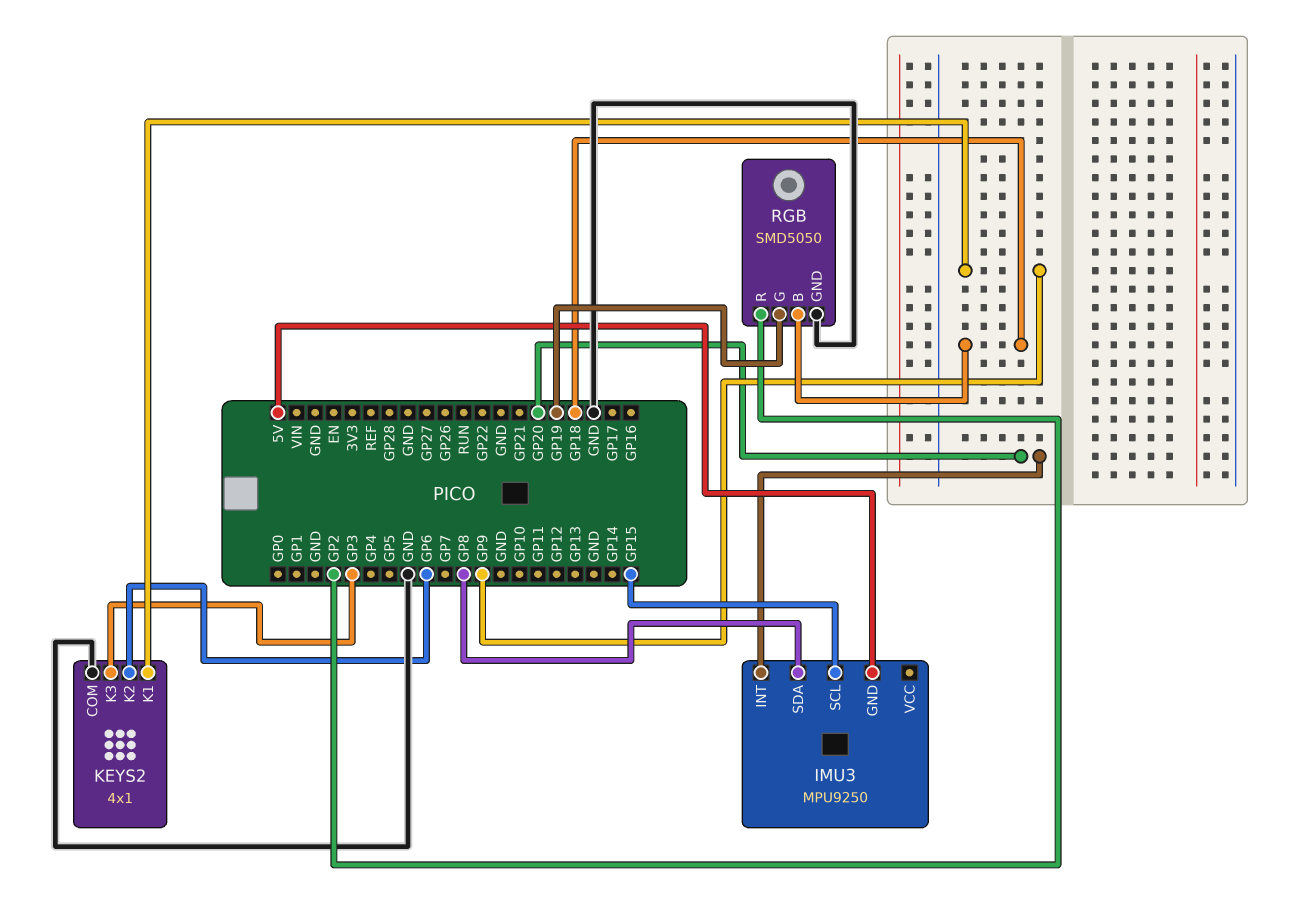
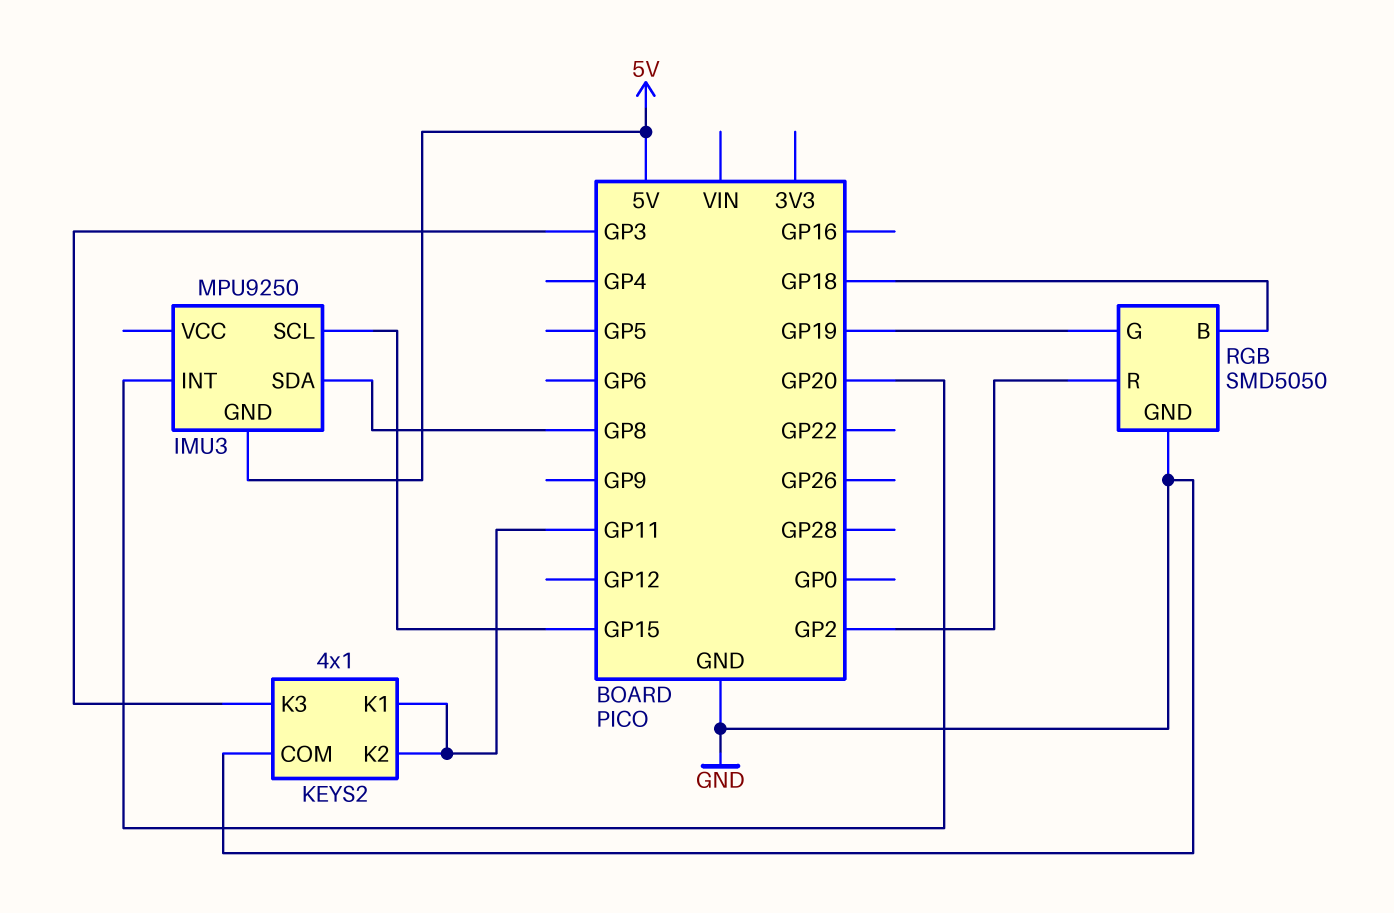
KEYS2 pin K1: GP9 -> GP11
KEYS2 pin K2: GP6 -> GP11

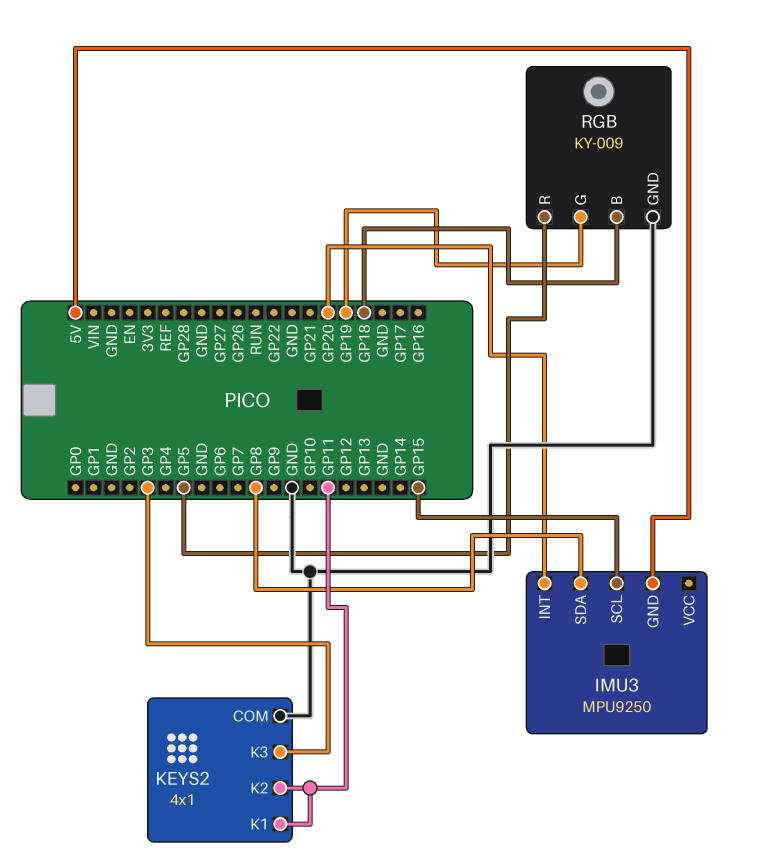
RGB: SMD5050 -> KY-009
RGB pin R: GP2 -> GP5

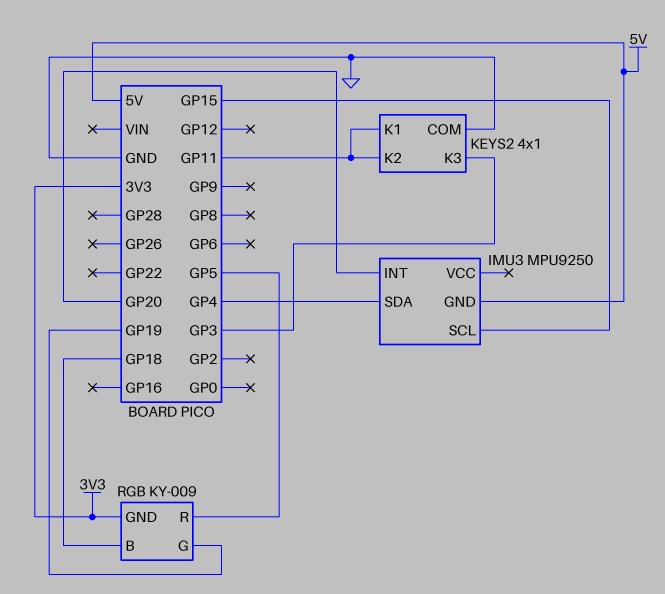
IMU3 pin SDA: GP8 -> GP4
RGB pin GND: GND -> 3V3

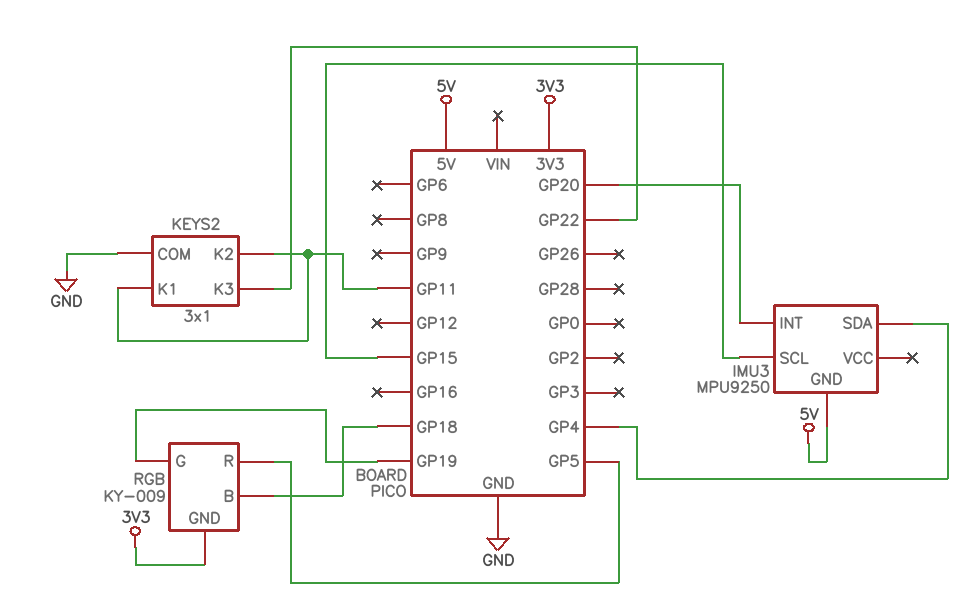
KEYS2: 4x1 -> 3x1
KEYS2 pin K3: GP3 -> GP22

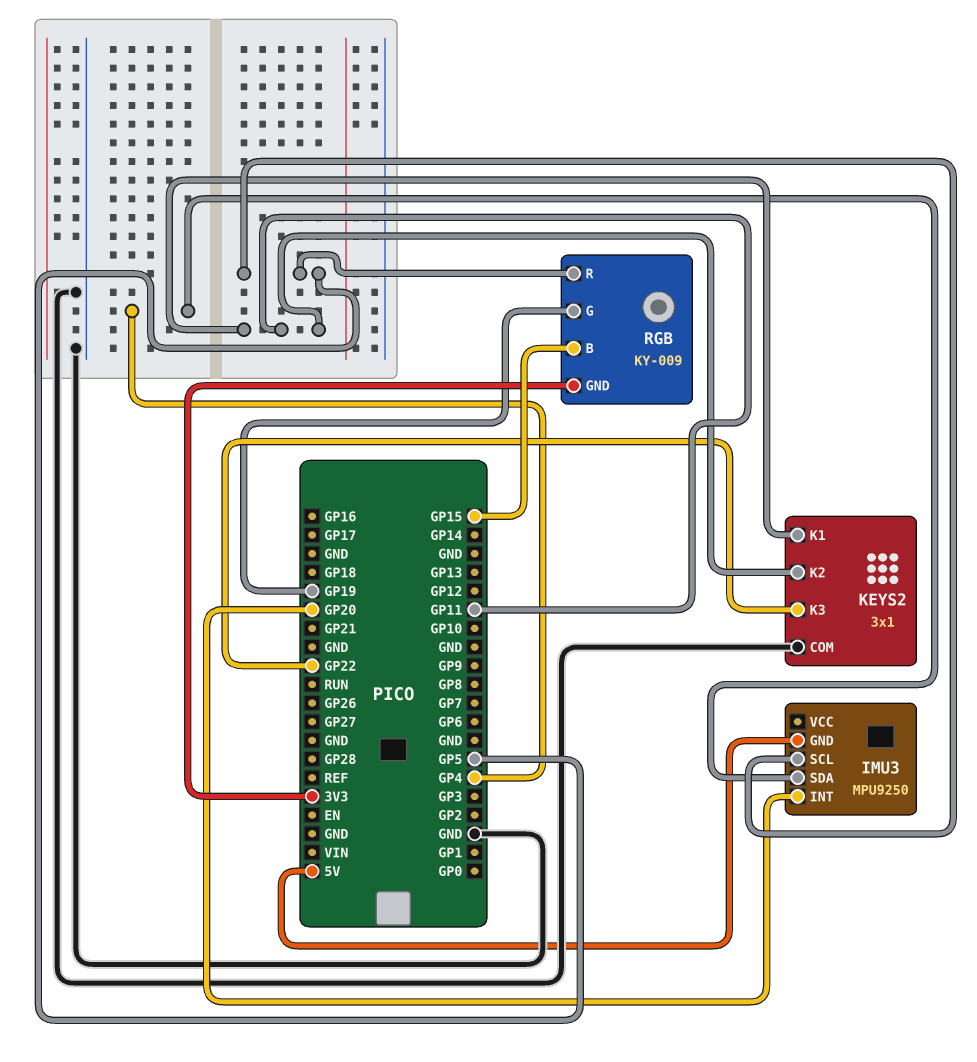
IMU3 pin SCL: GP15 -> GP5
RGB pin B: GP18 -> GP15

